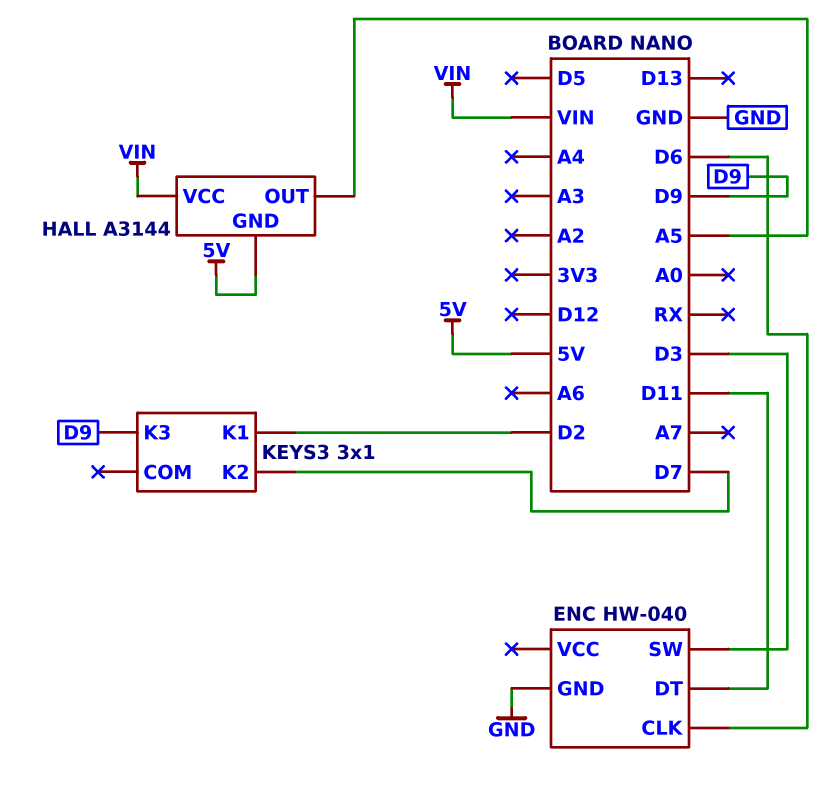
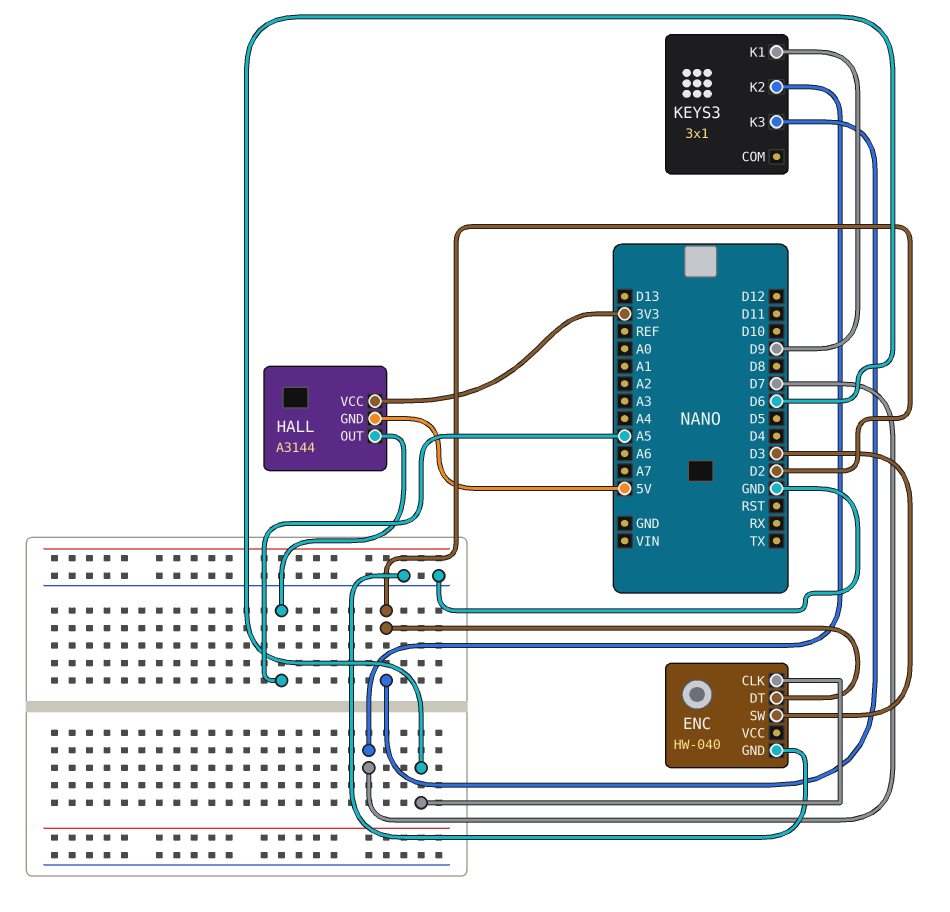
ENC pin DT: D11 -> D2
HALL pin VCC: VIN -> 3V3
KEYS3 pin K1: D2 -> D9
KEYS3 pin K3: D9 -> D2

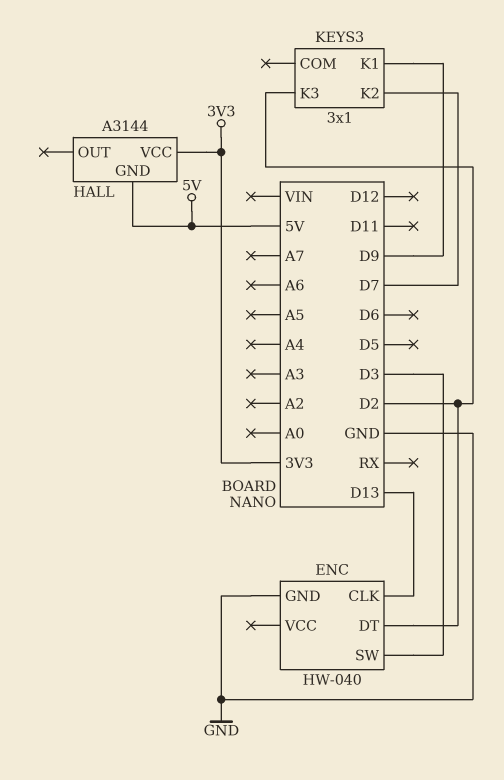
ENC pin CLK: D6 -> D13
HALL pin OUT: A5 -> none

